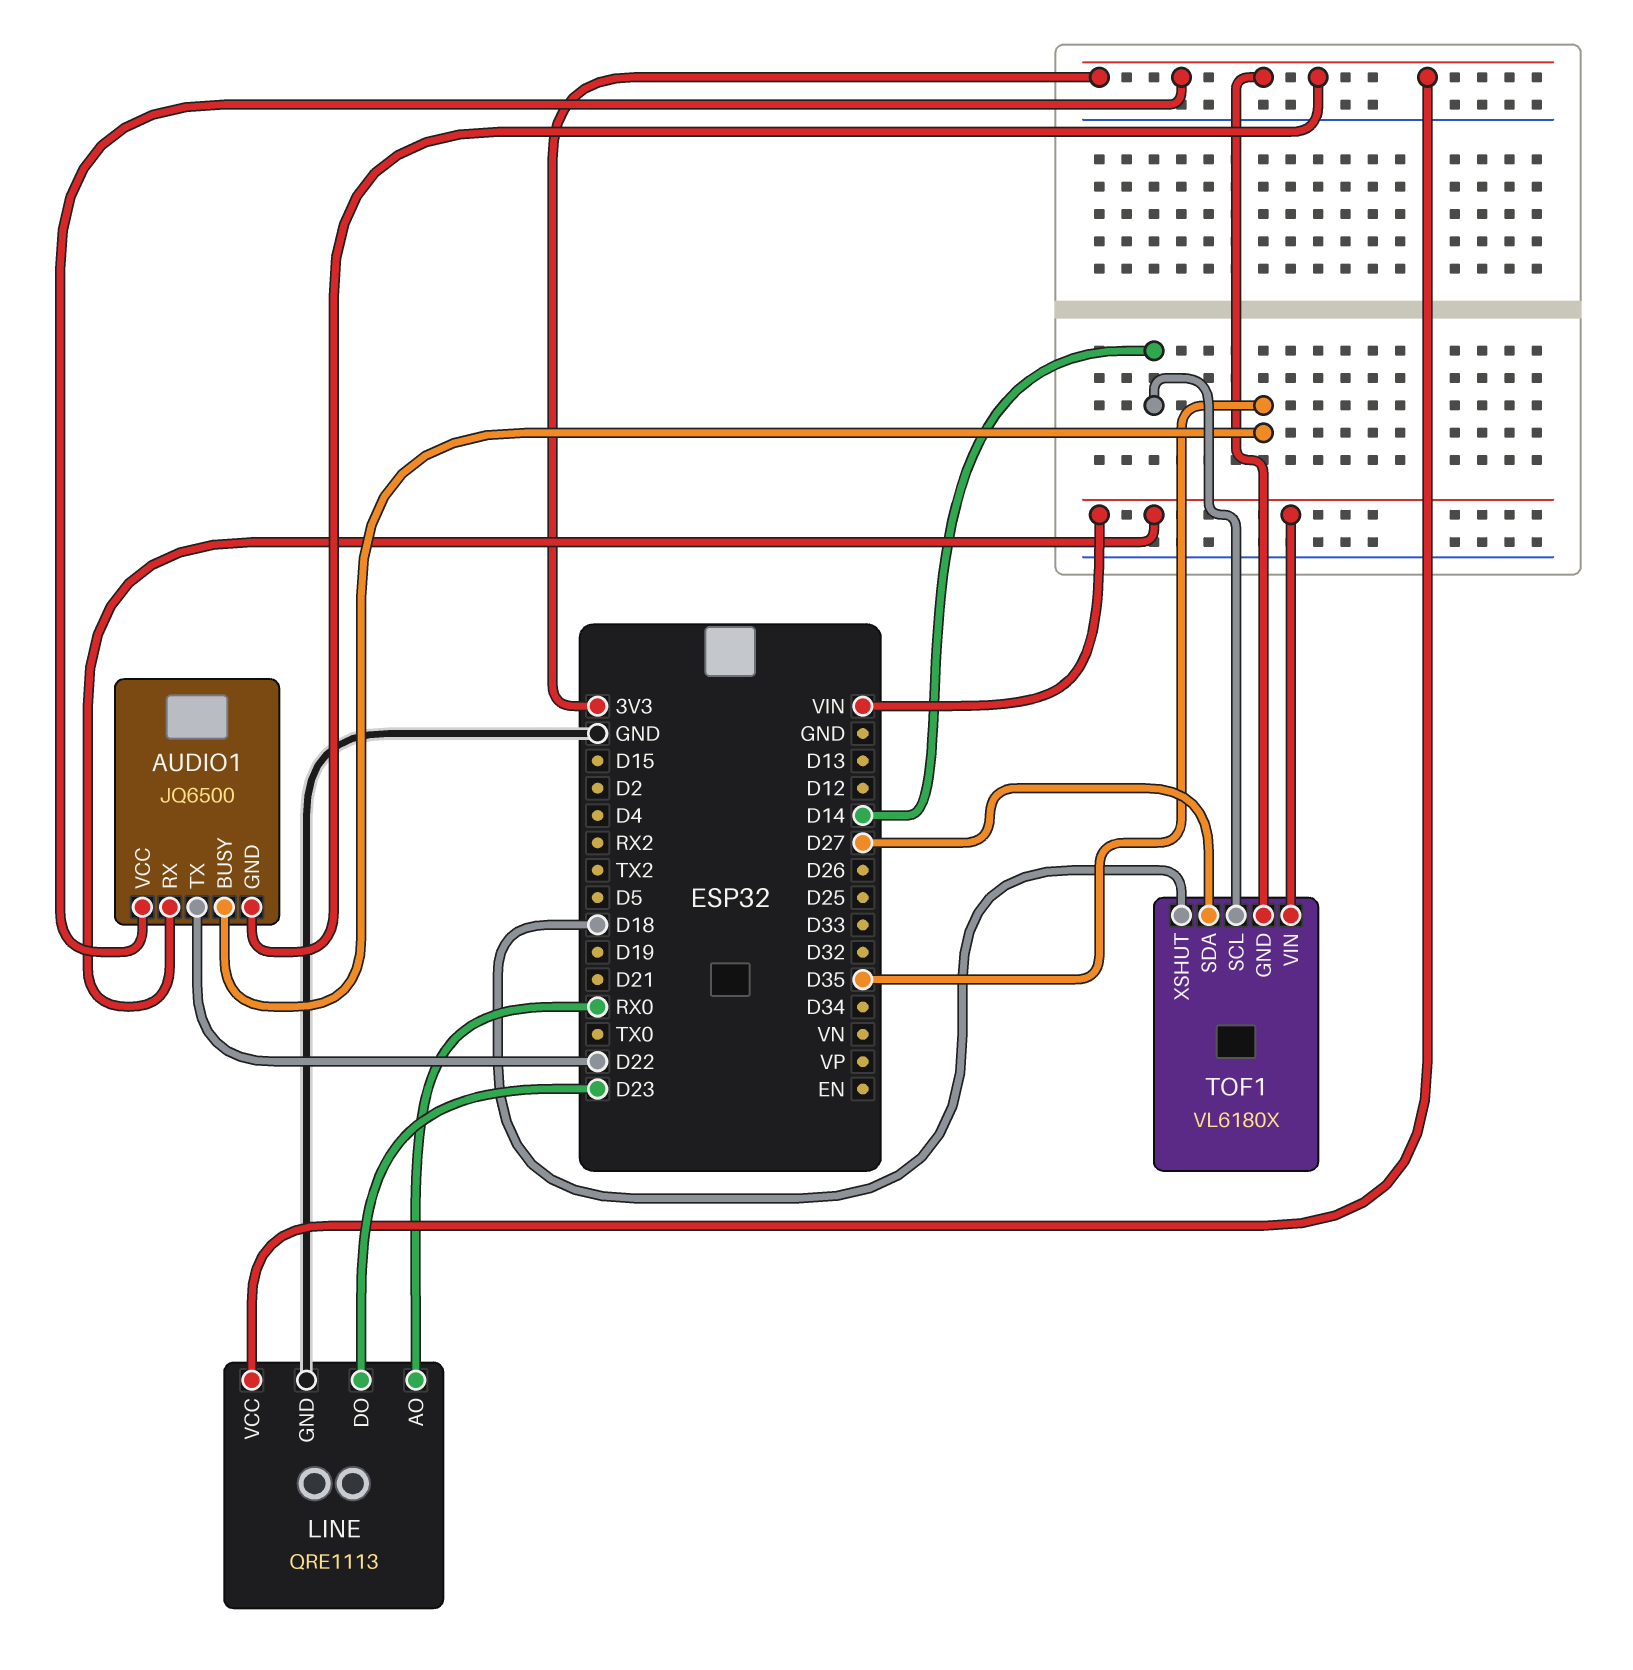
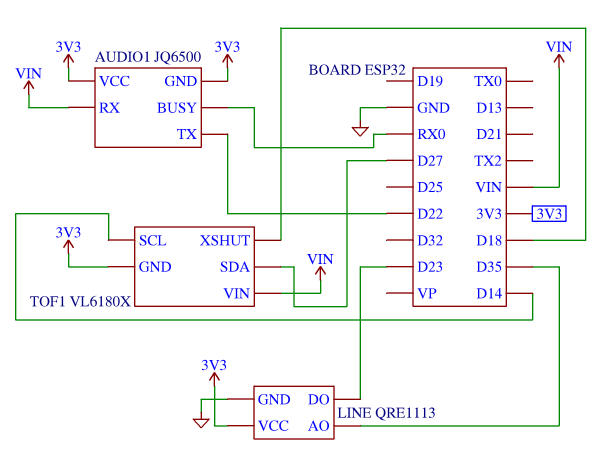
AUDIO1 pin BUSY: D35 -> RX0
LINE pin AO: RX0 -> D35

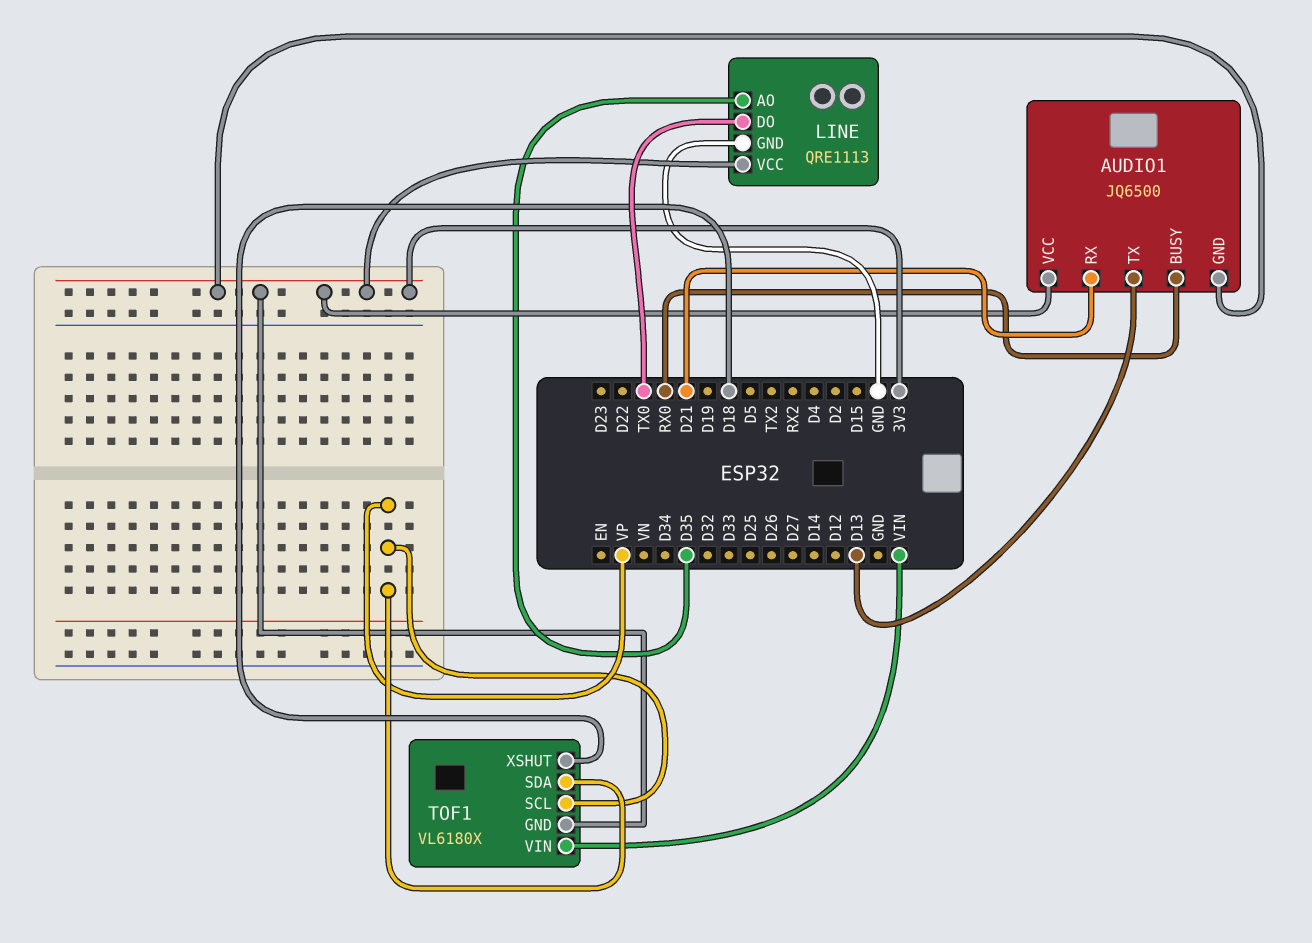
AUDIO1 pin RX: VIN -> D21
AUDIO1 pin TX: D22 -> D13
LINE pin DO: D23 -> TX0
TOF1 pin SCL: D14 -> VP
TOF1 pin SDA: D27 -> VP

